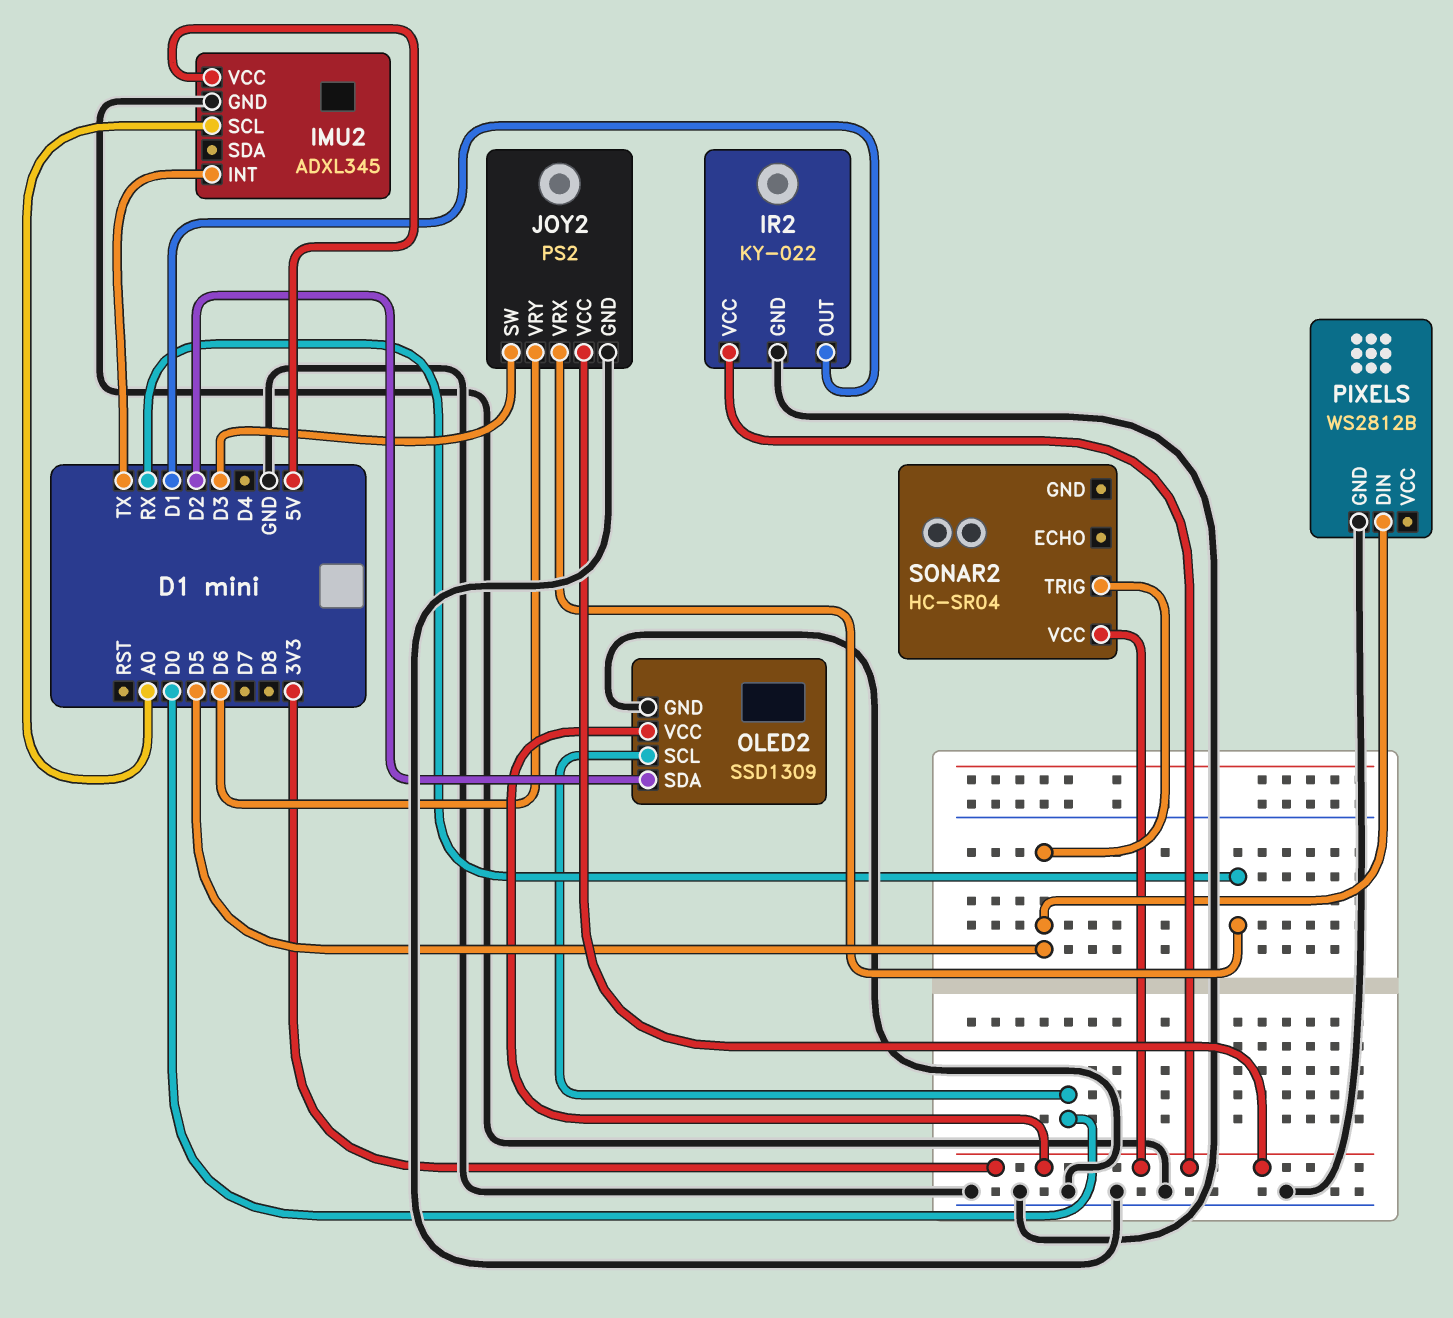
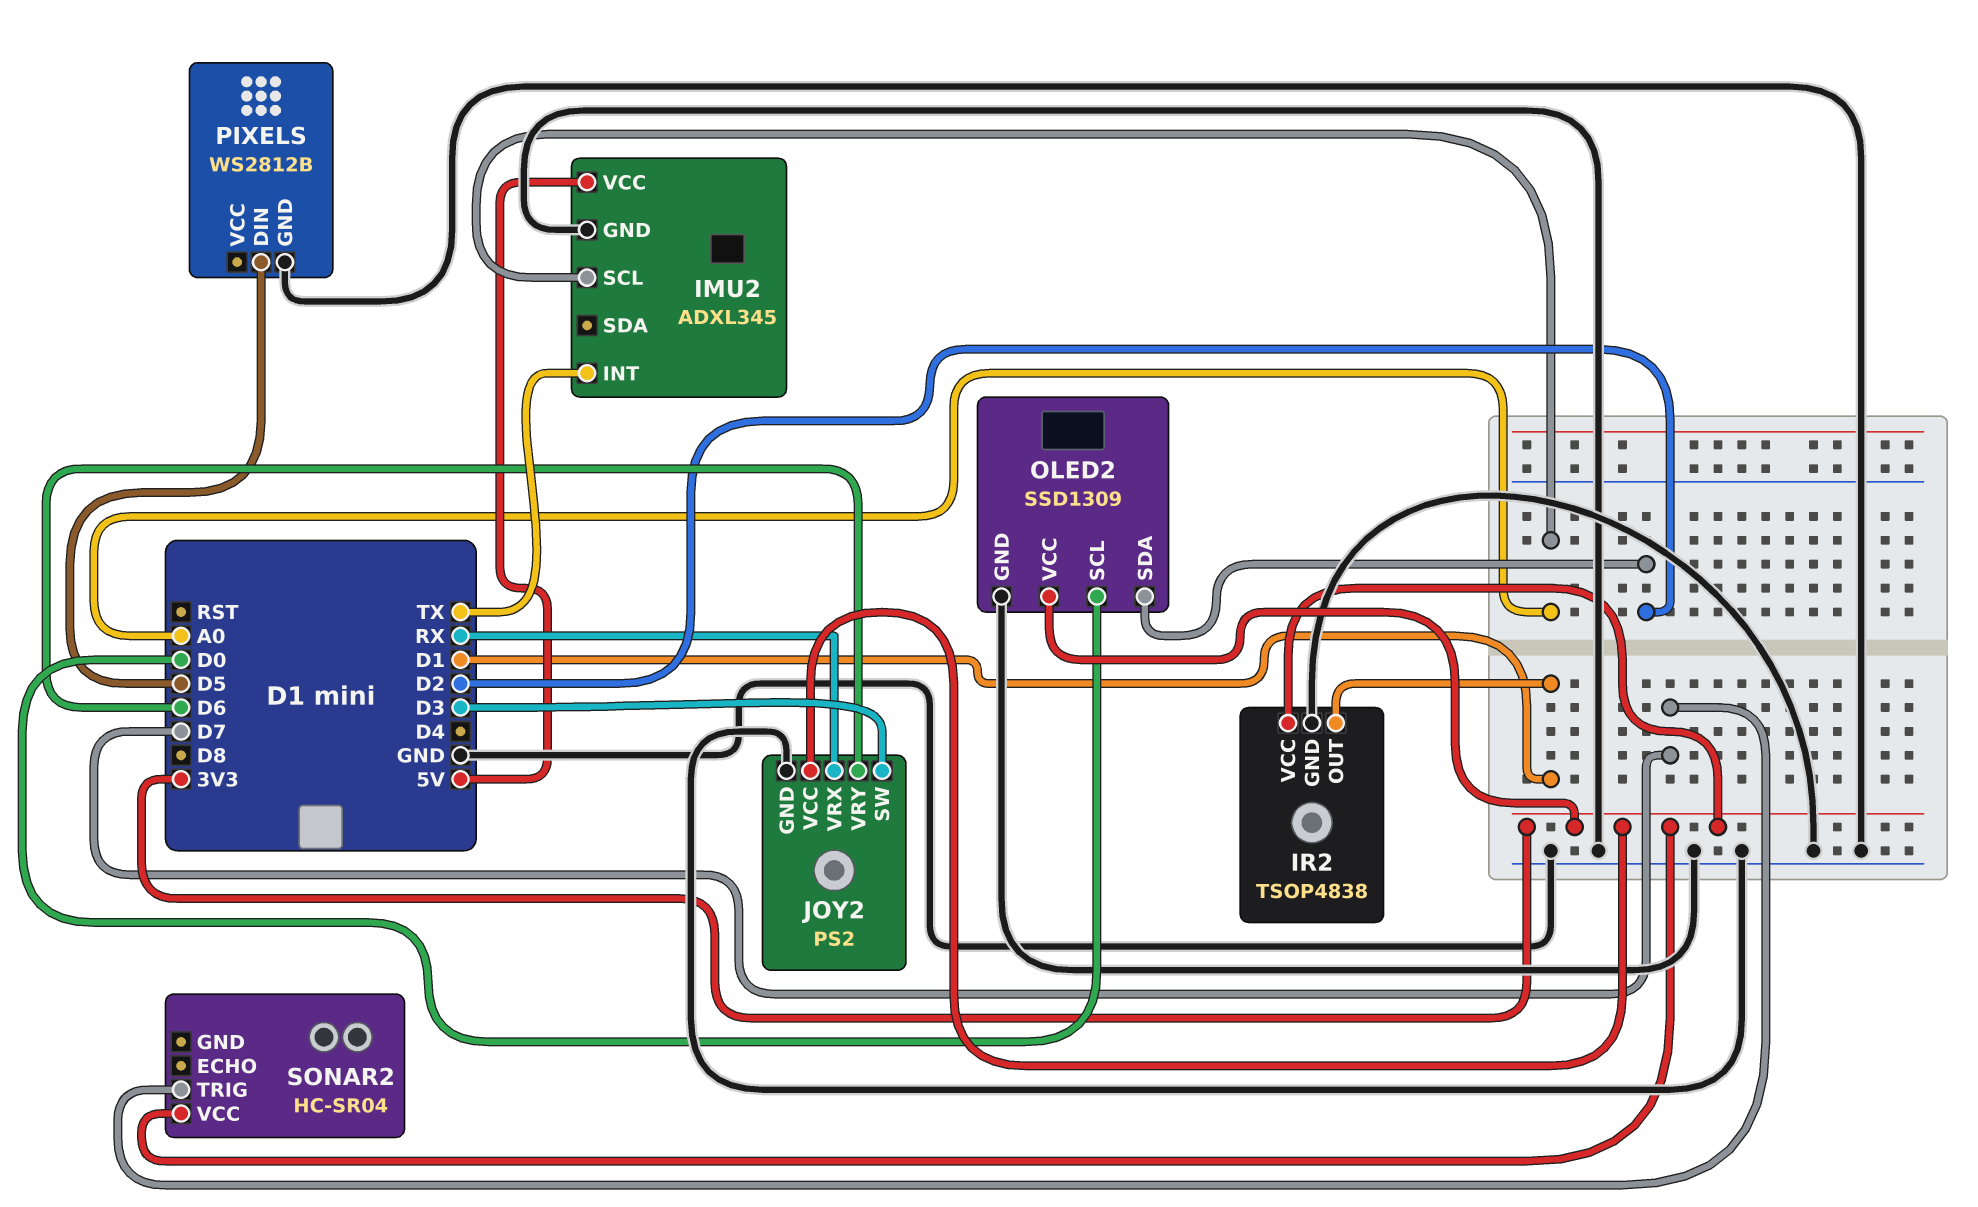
IR2: KY-022 -> TSOP4838
SONAR2 pin TRIG: D5 -> D7

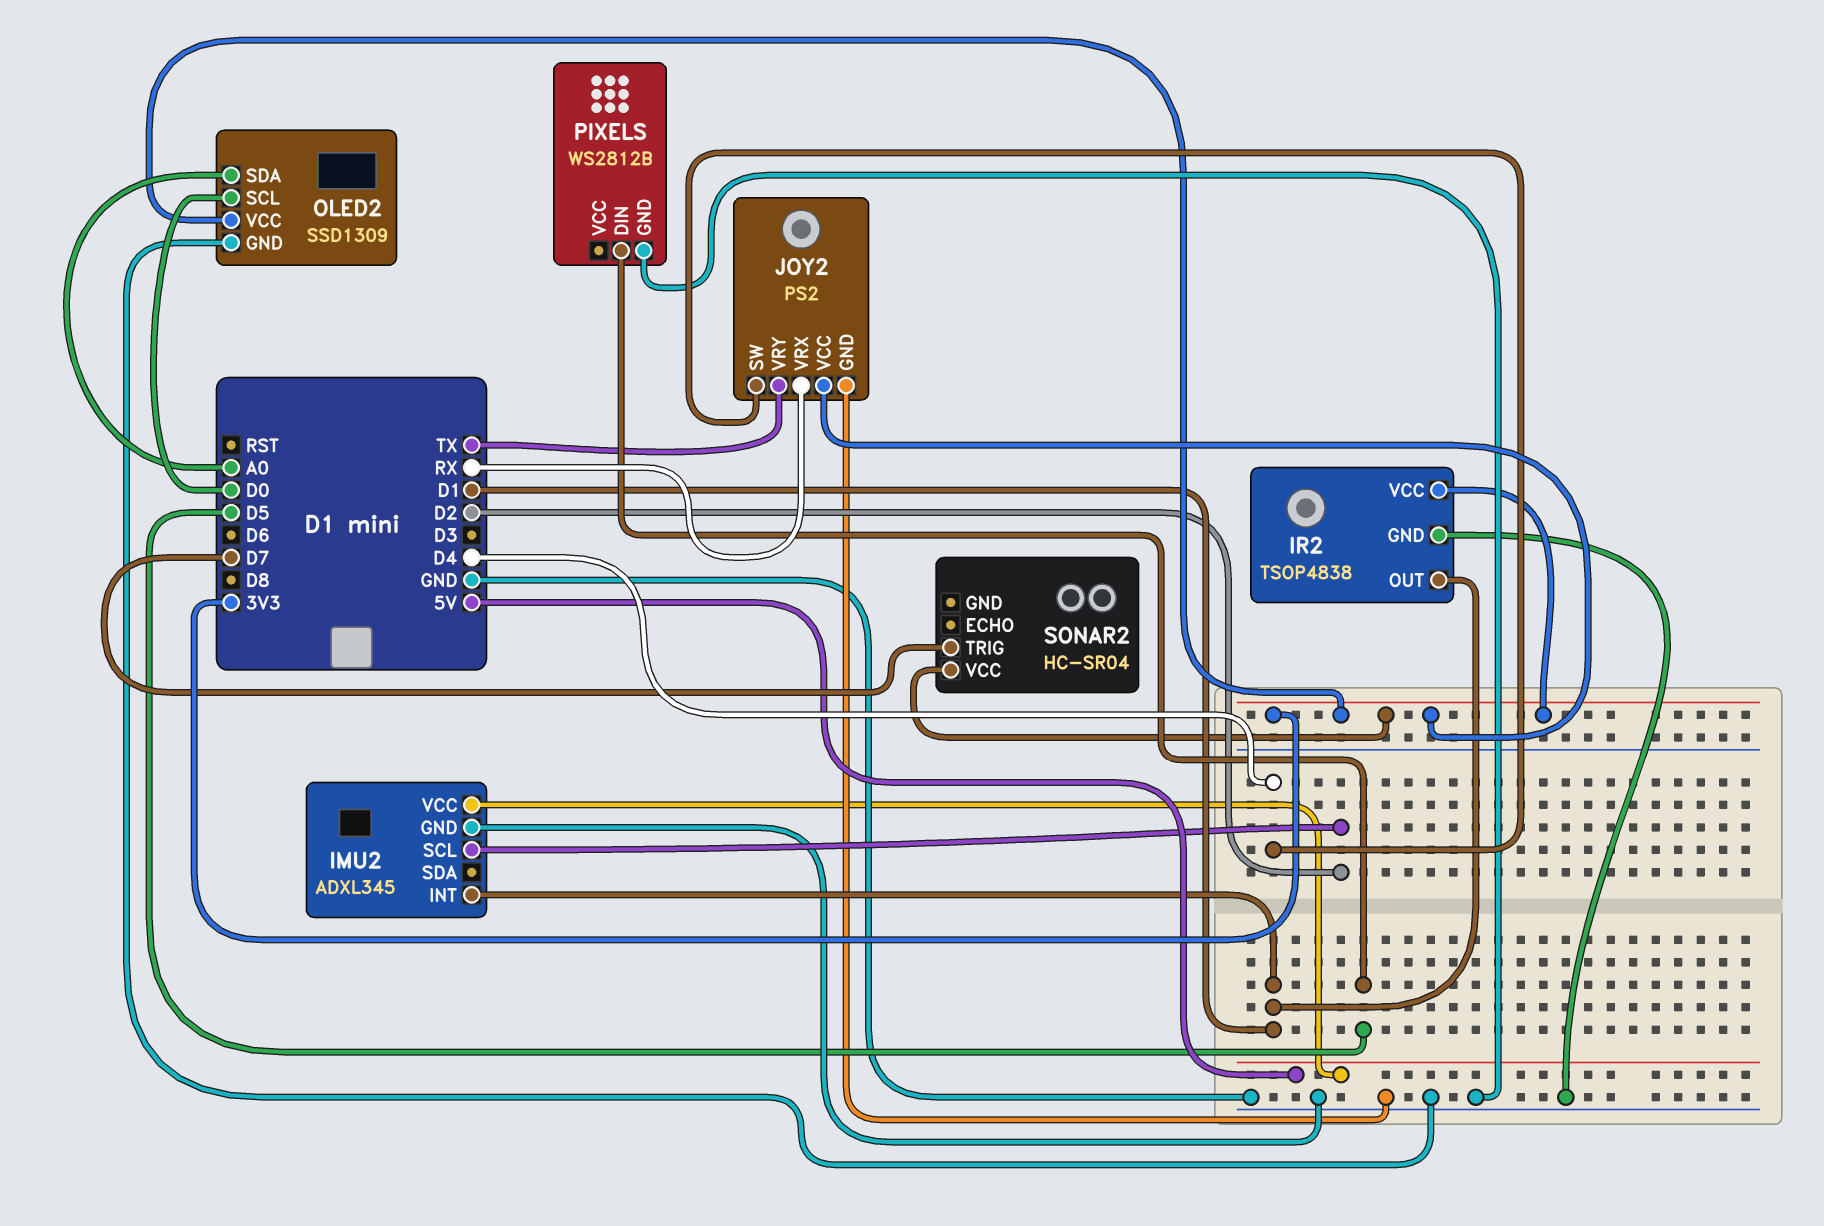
IMU2 pin INT: TX -> D1
IMU2 pin SCL: A0 -> D2
JOY2 pin SW: D3 -> D4
JOY2 pin VRY: D6 -> TX
OLED2 pin SDA: D2 -> A0

